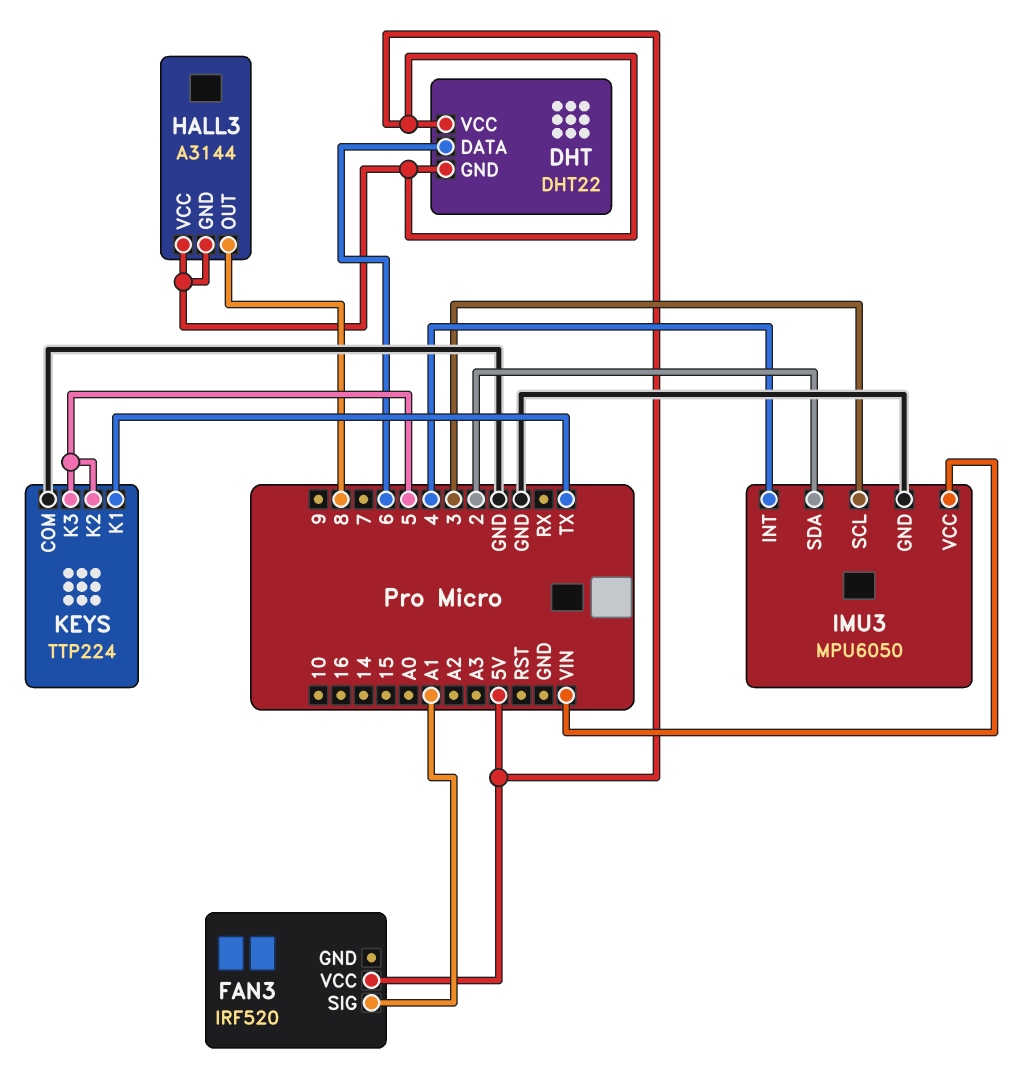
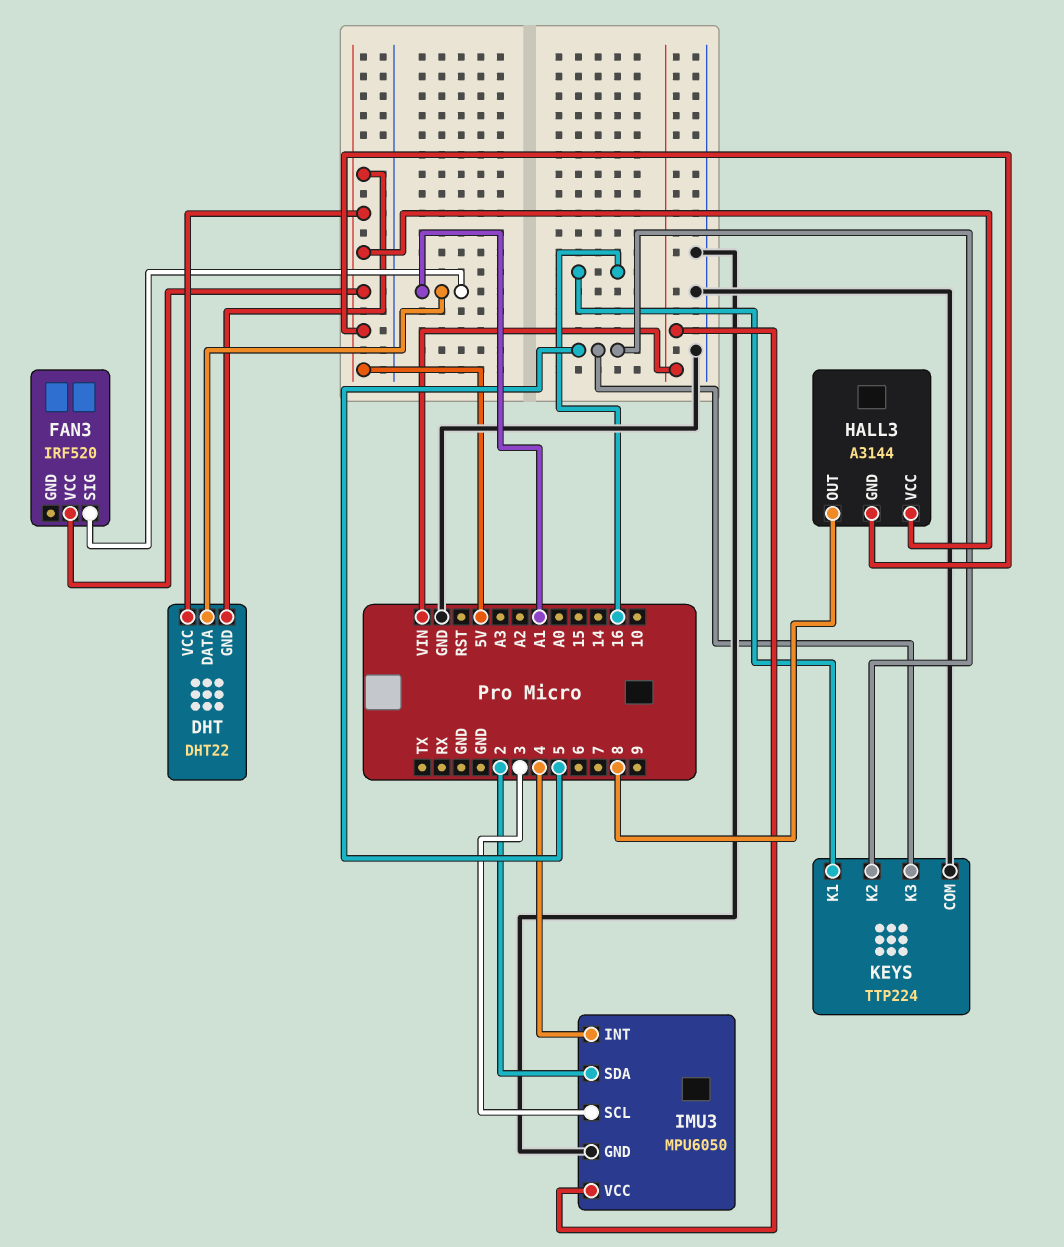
DHT pin DATA: 6 -> A1
KEYS pin K1: TX -> 16

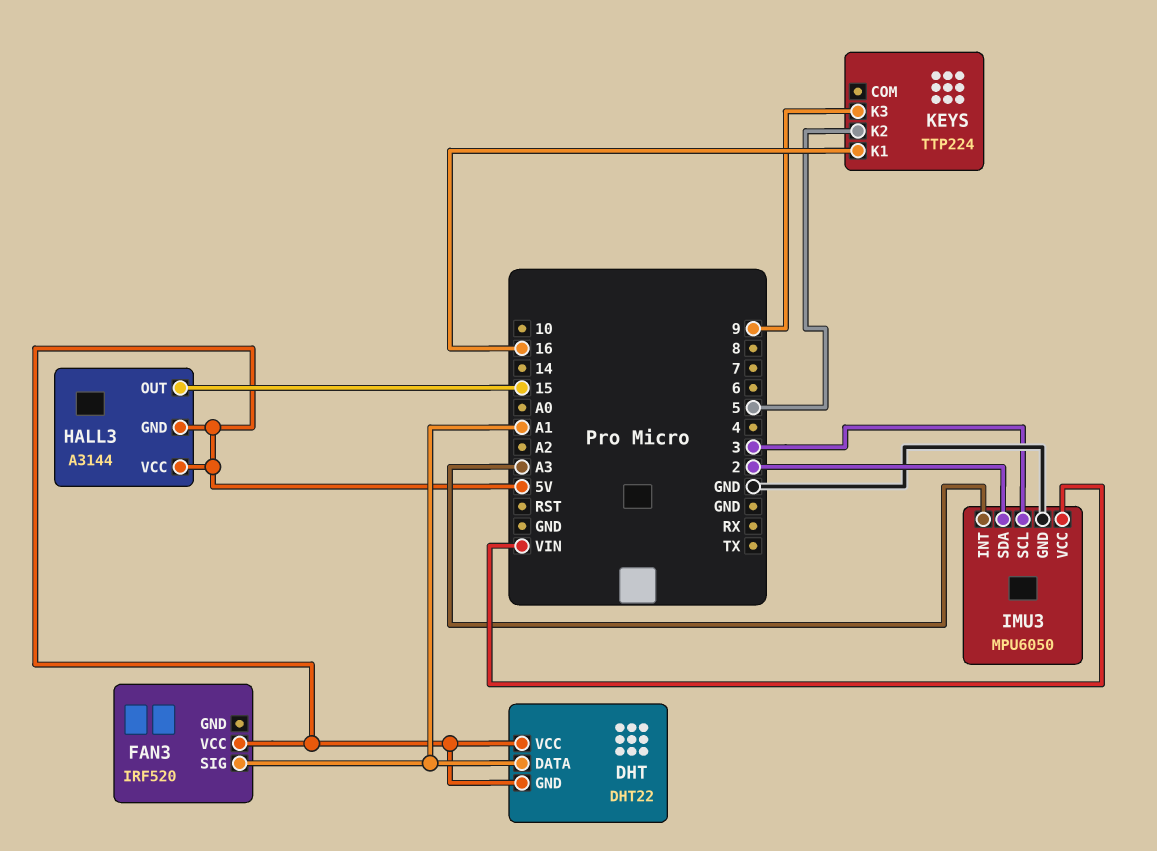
HALL3 pin OUT: 8 -> 15
IMU3 pin INT: 4 -> A3
KEYS pin COM: GND -> none
KEYS pin K3: 5 -> 9

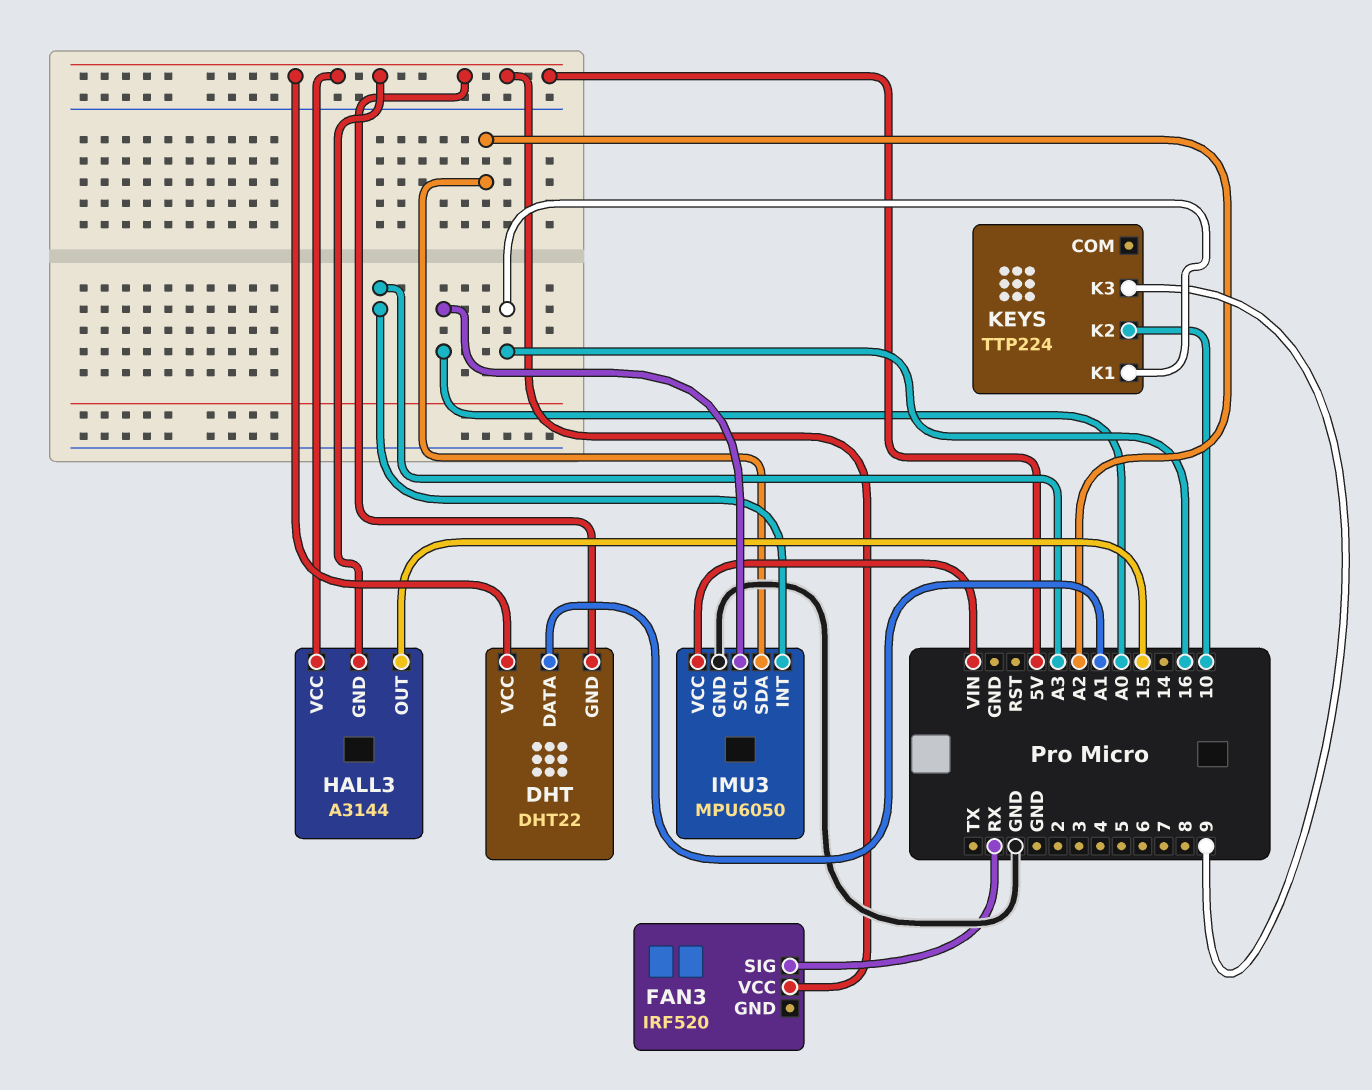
FAN3 pin SIG: A1 -> RX
IMU3 pin SCL: 3 -> A0
IMU3 pin SDA: 2 -> A2
KEYS pin K2: 5 -> 10

